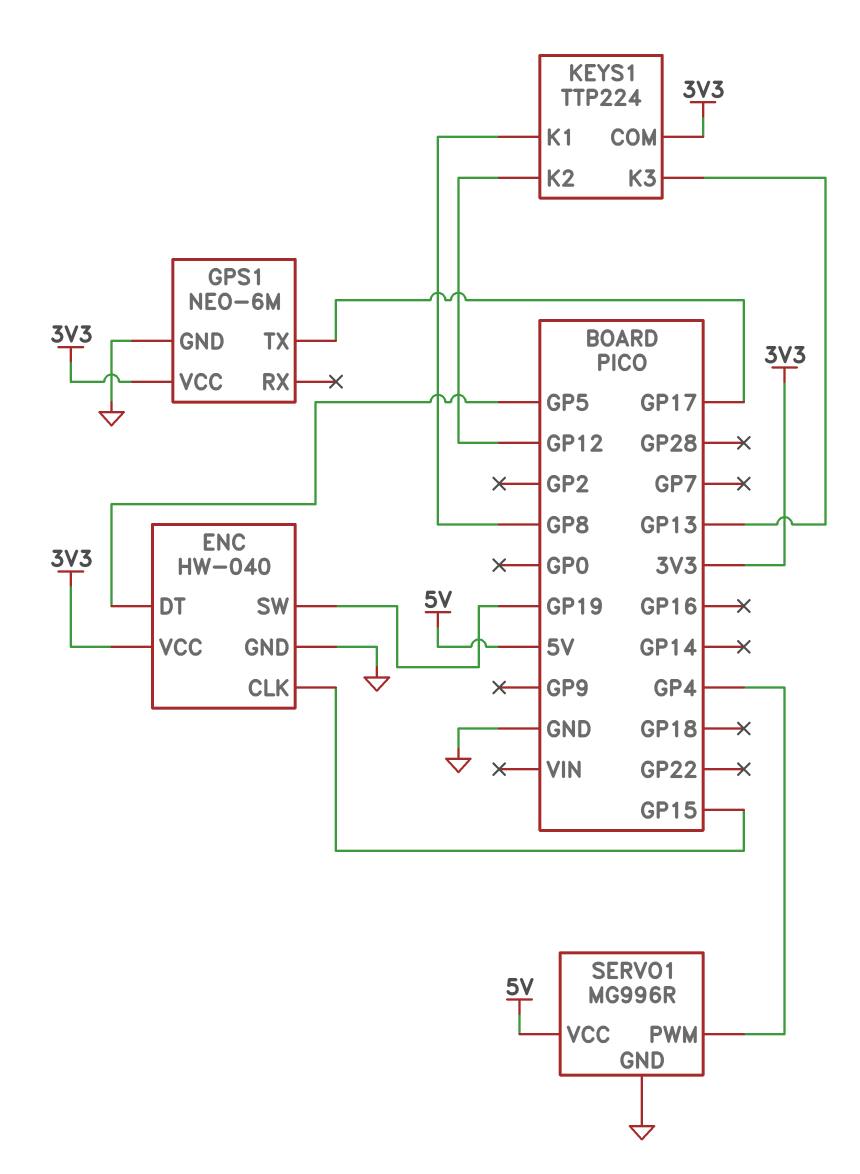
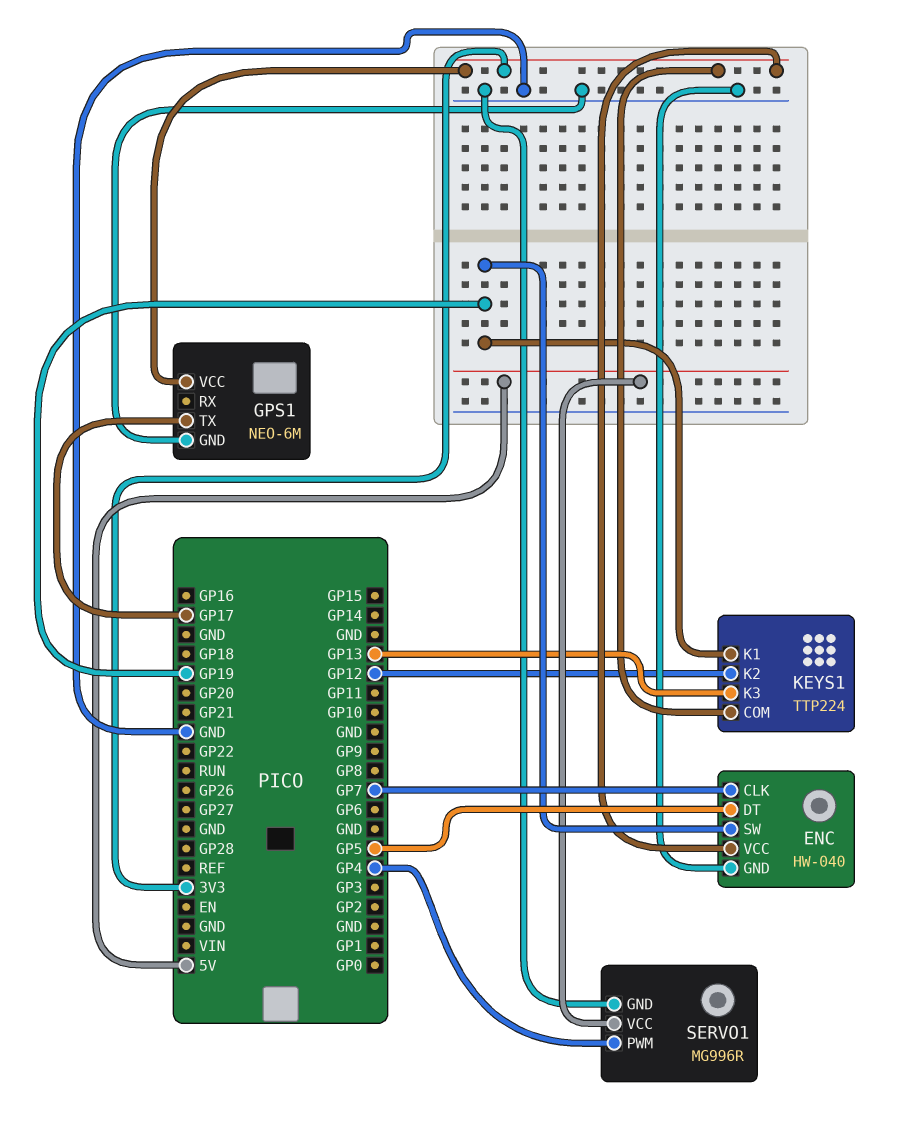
ENC pin CLK: GP15 -> GP7
KEYS1 pin K1: GP8 -> GP19

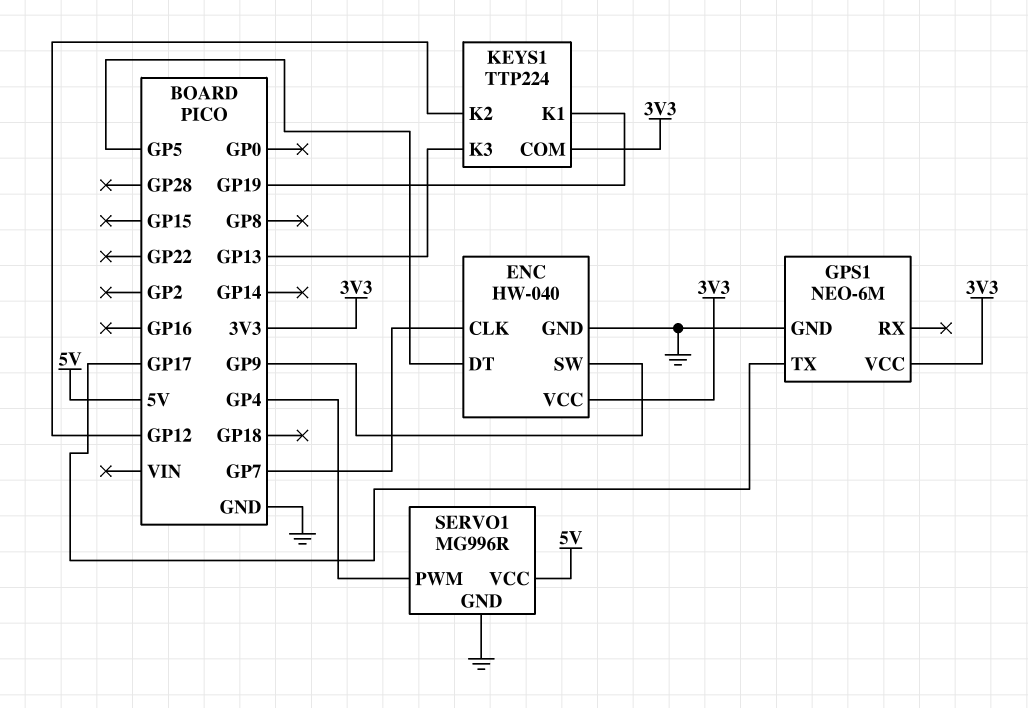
ENC pin SW: GP19 -> GP9

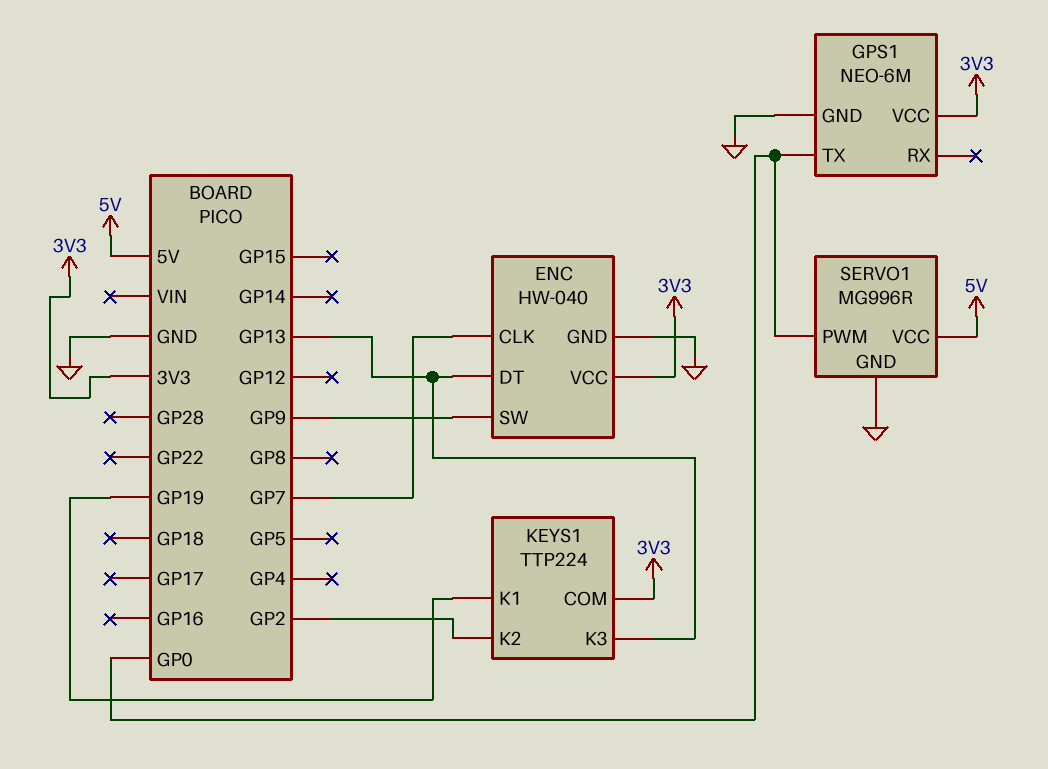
ENC pin DT: GP5 -> GP13
GPS1 pin TX: GP17 -> GP0
KEYS1 pin K2: GP12 -> GP2
SERVO1 pin PWM: GP4 -> GP0

